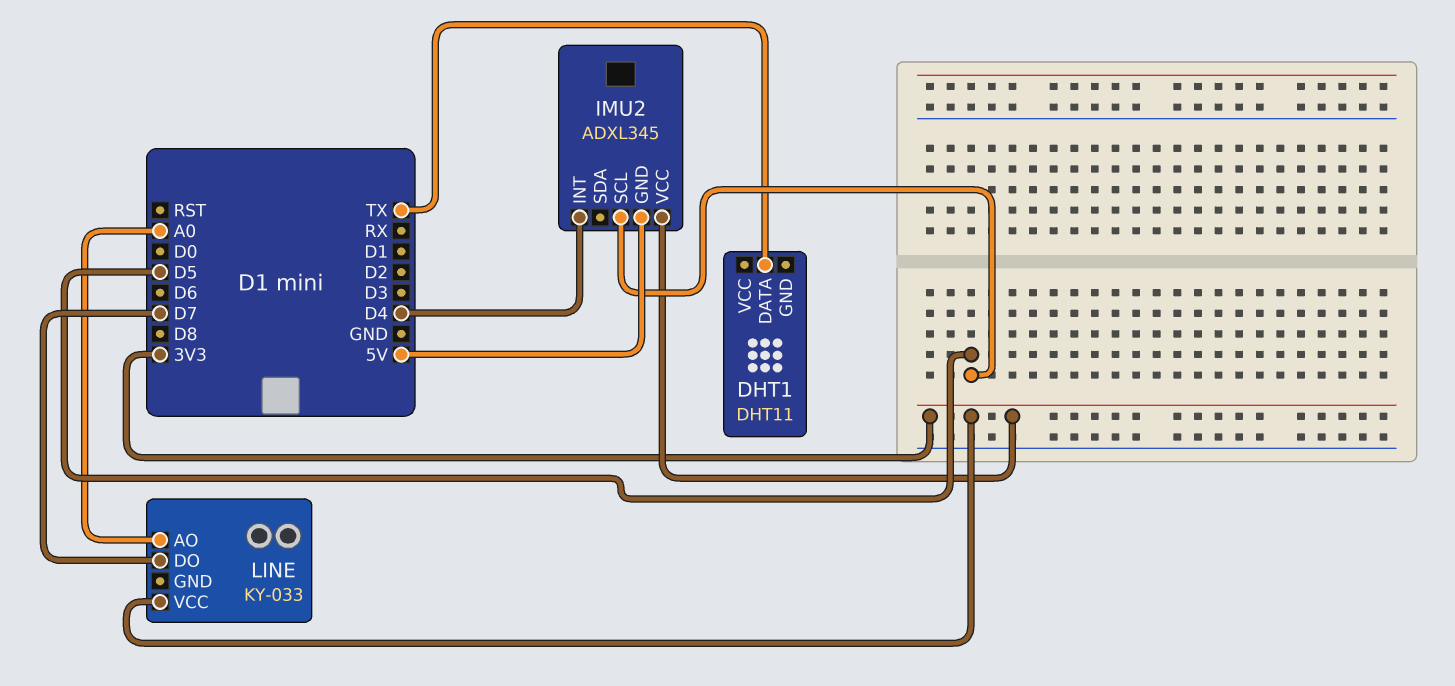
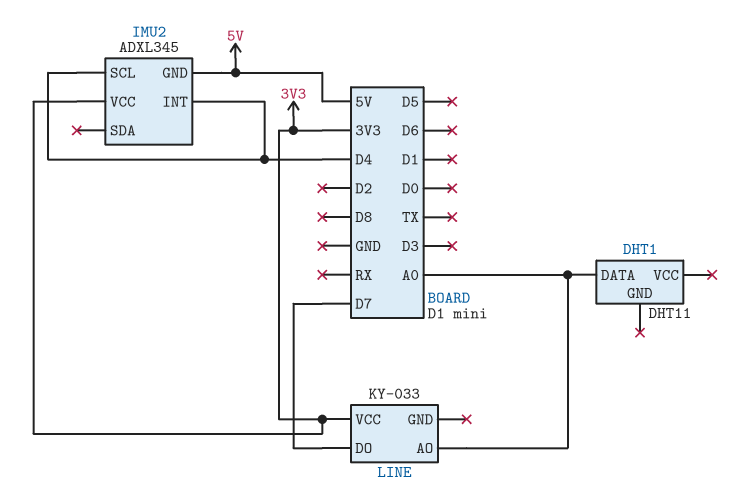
DHT1 pin DATA: TX -> A0
IMU2 pin SCL: D5 -> D4

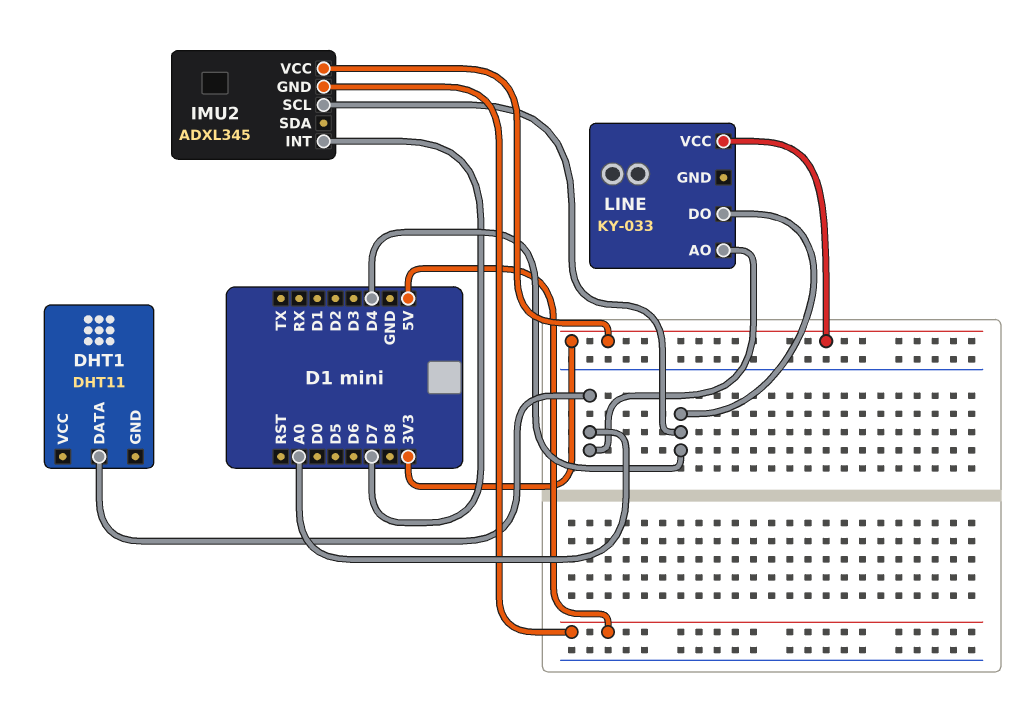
IMU2 pin INT: D4 -> D7
LINE pin DO: D7 -> D4

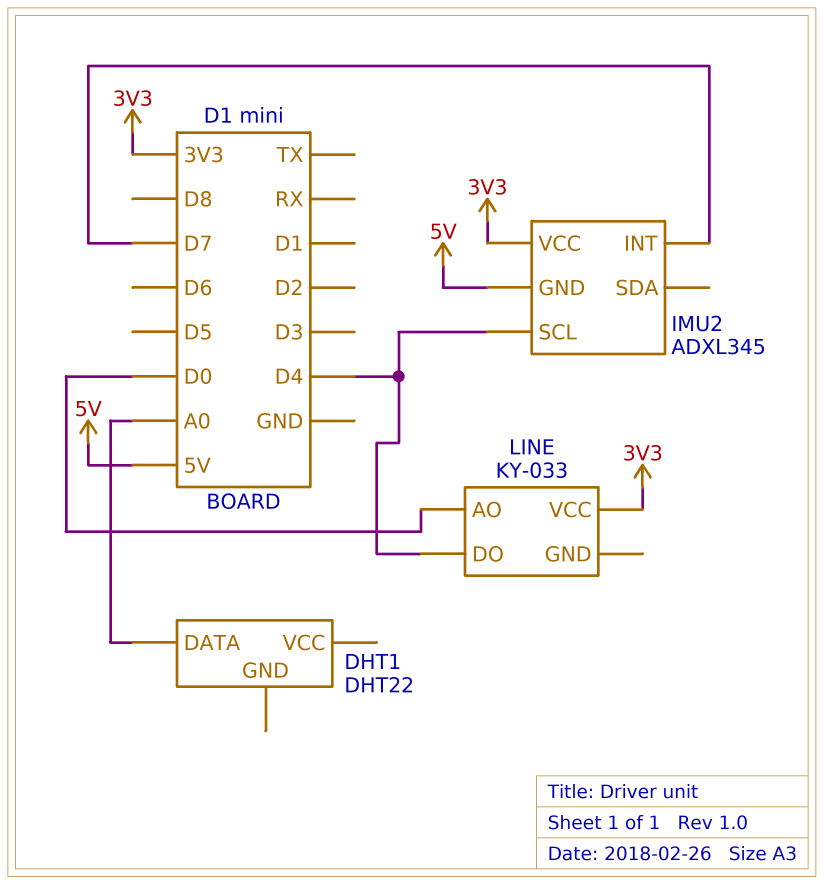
DHT1: DHT11 -> DHT22
LINE pin AO: A0 -> D0

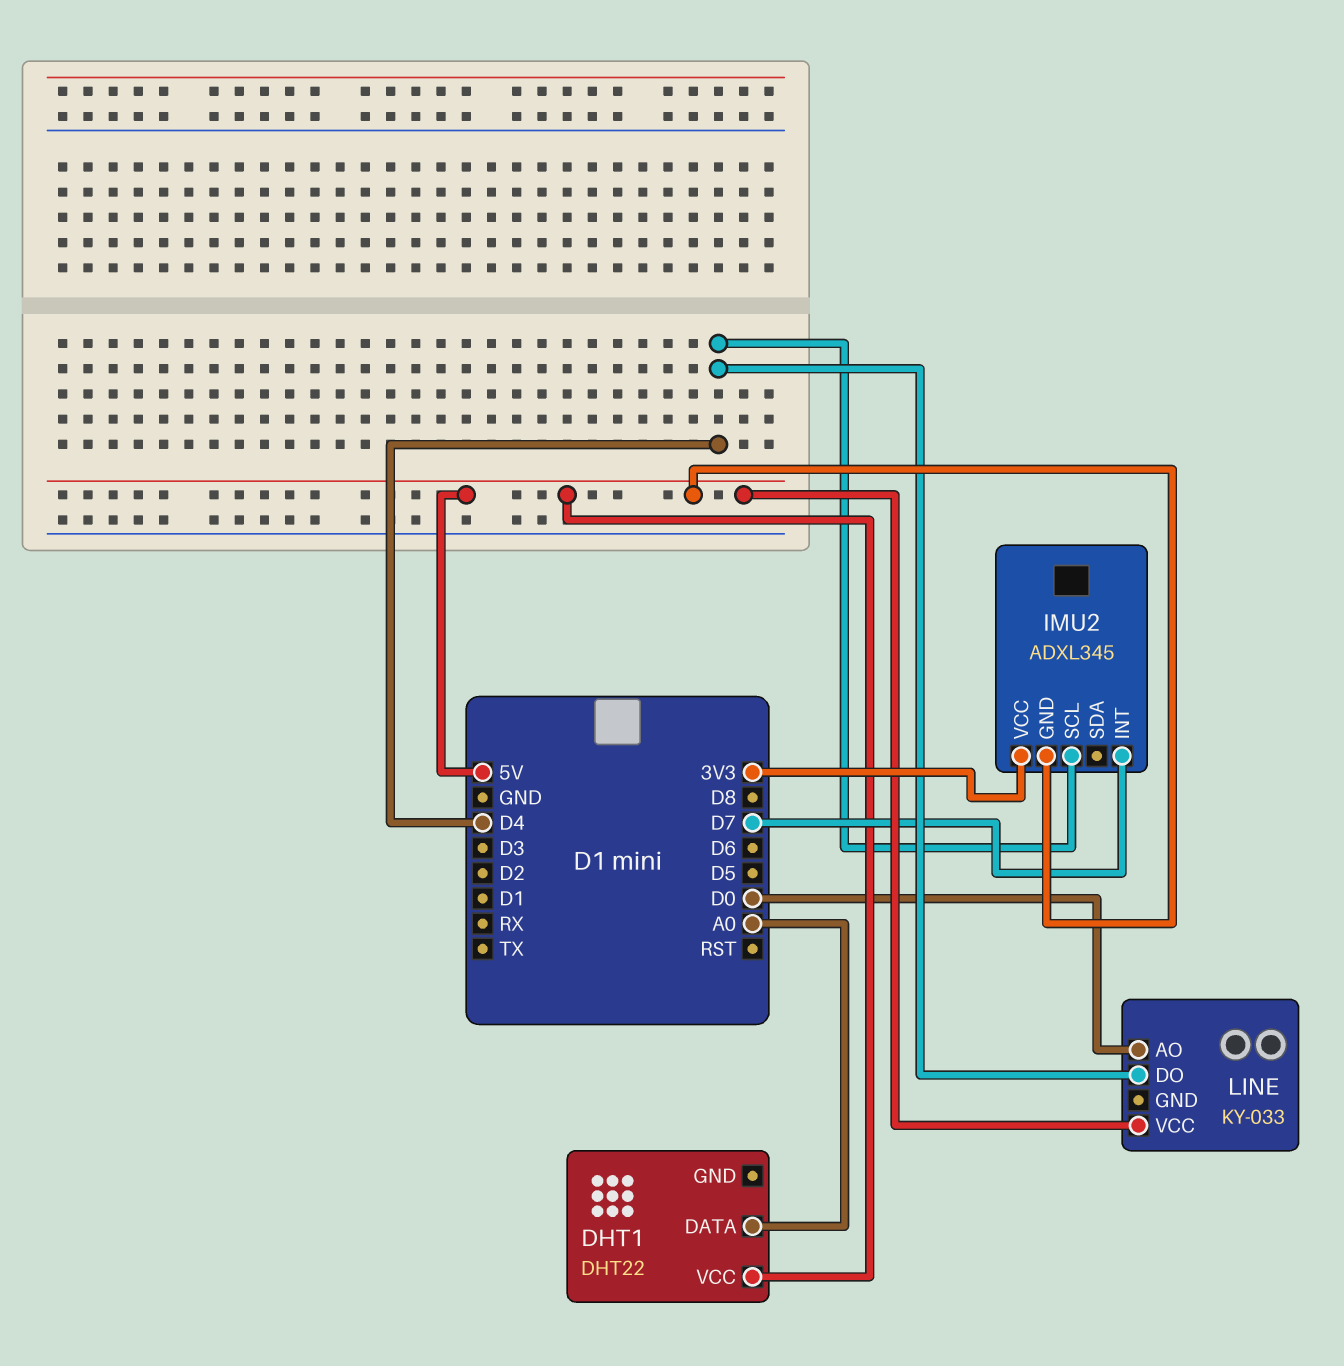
DHT1 pin VCC: none -> 5V
LINE pin VCC: 3V3 -> 5V

